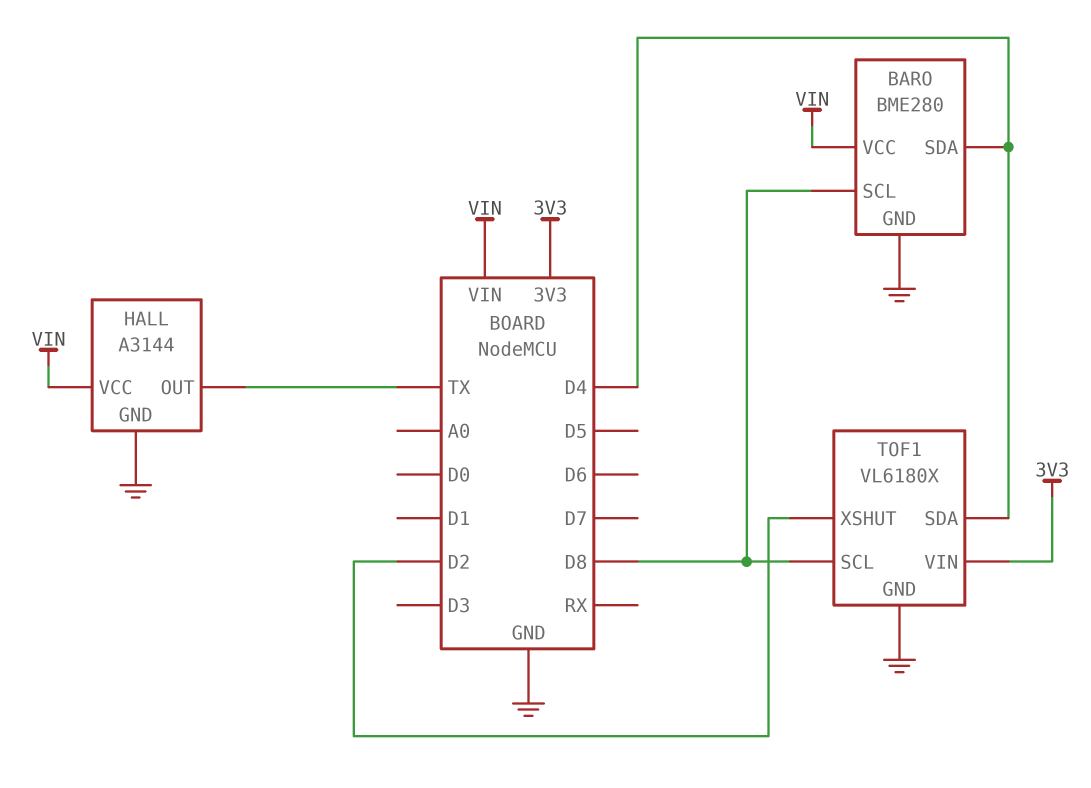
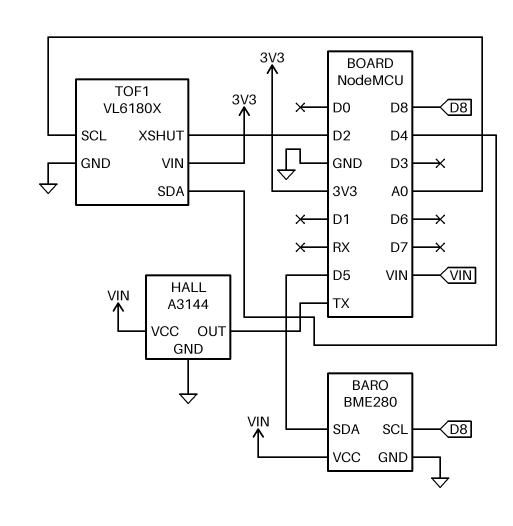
BARO pin SDA: D4 -> D5
TOF1 pin SCL: D8 -> A0

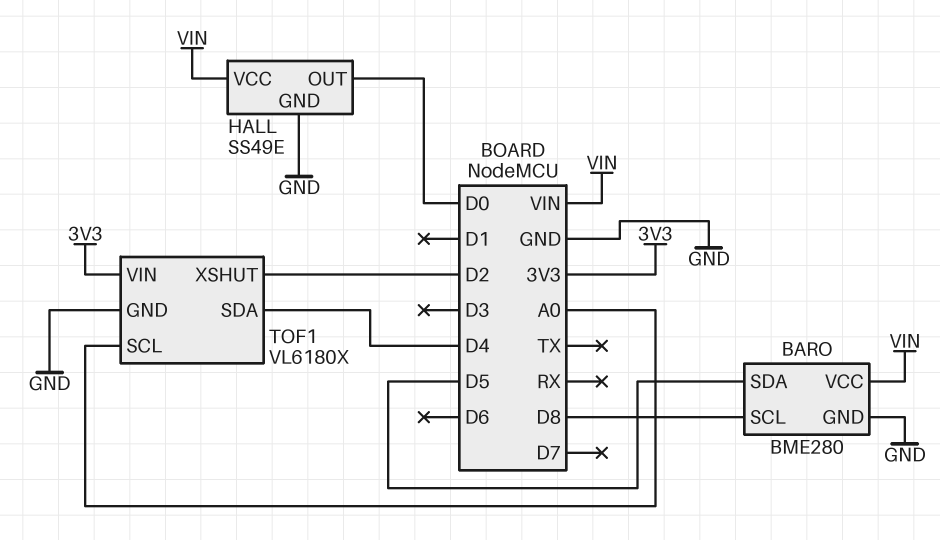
HALL: A3144 -> SS49E
HALL pin OUT: TX -> D0

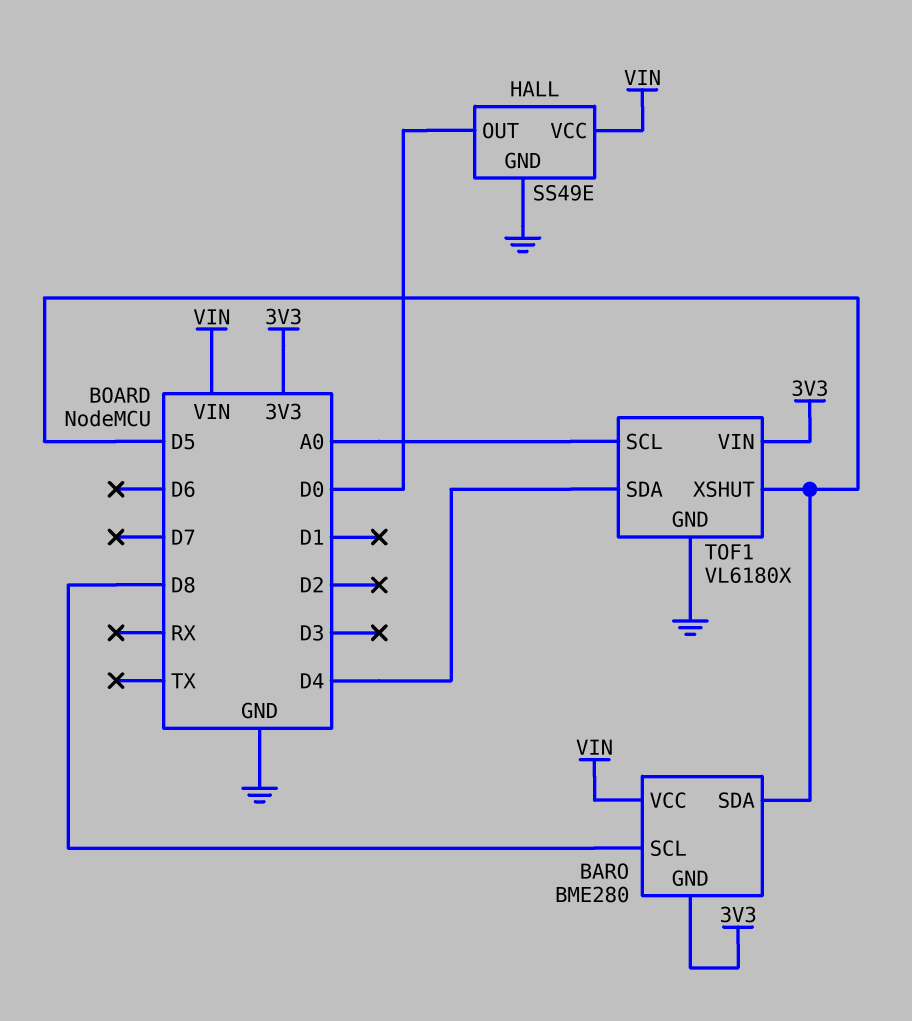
BARO pin GND: GND -> 3V3
TOF1 pin XSHUT: D2 -> D5

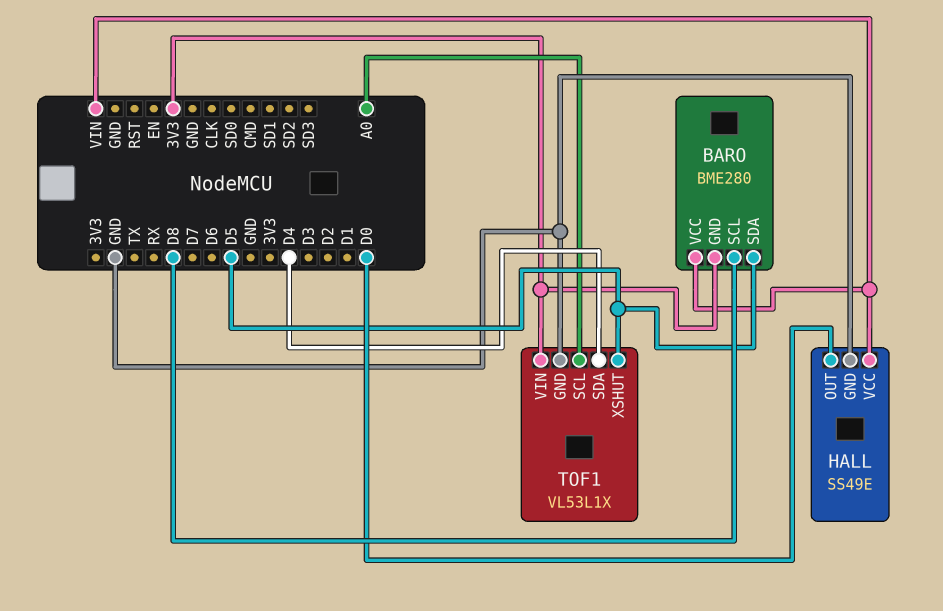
TOF1: VL6180X -> VL53L1X

